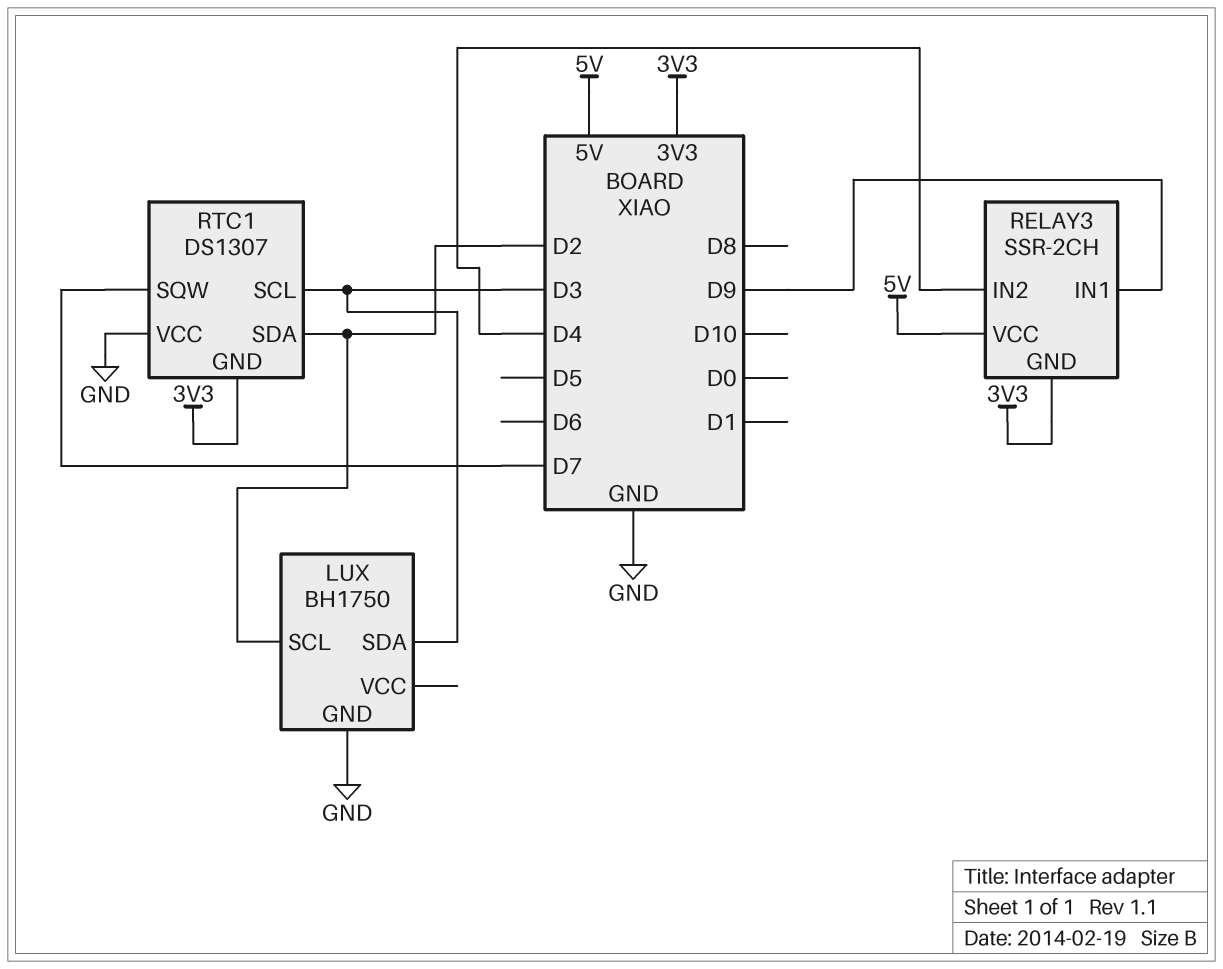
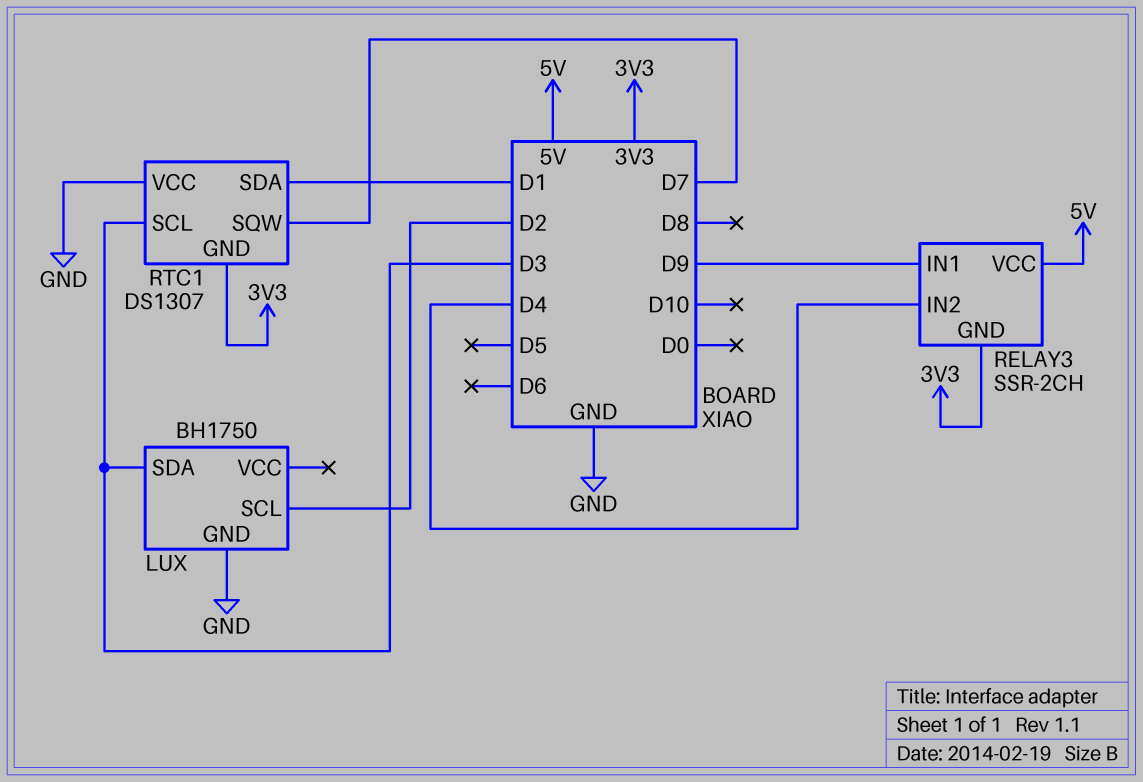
RTC1 pin SDA: D2 -> D1

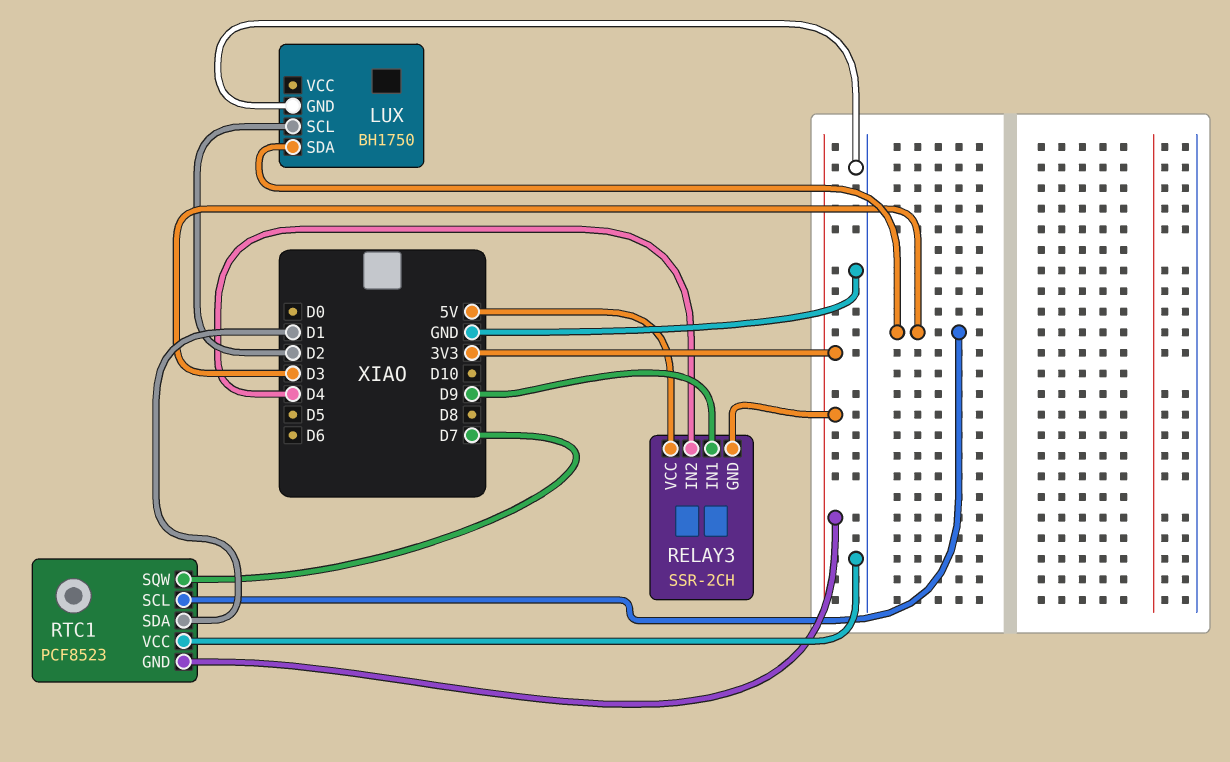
RTC1: DS1307 -> PCF8523

